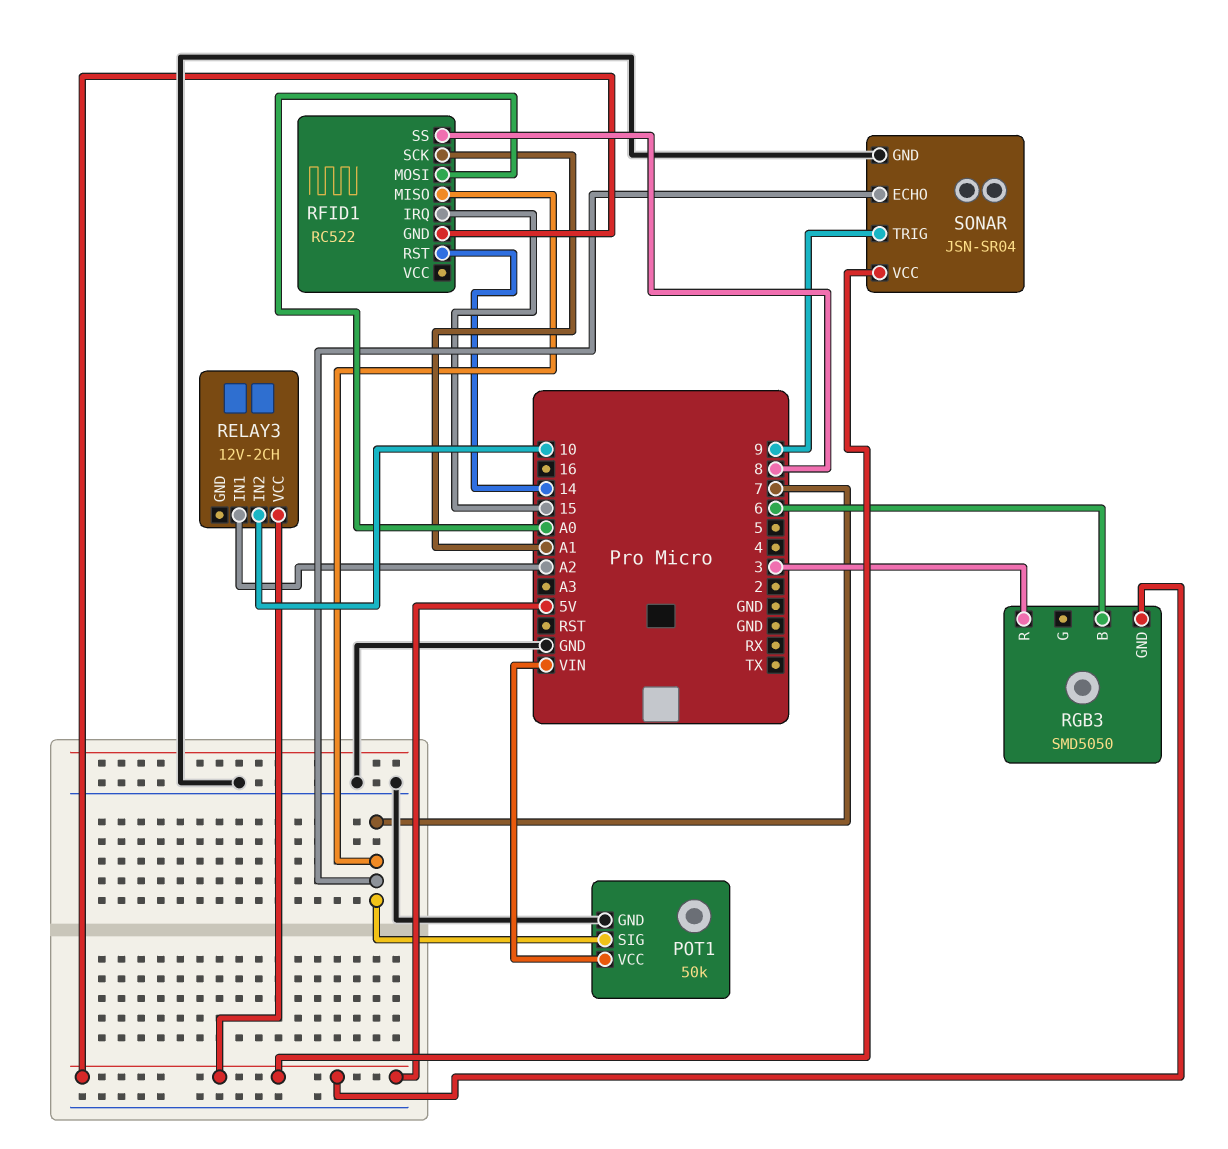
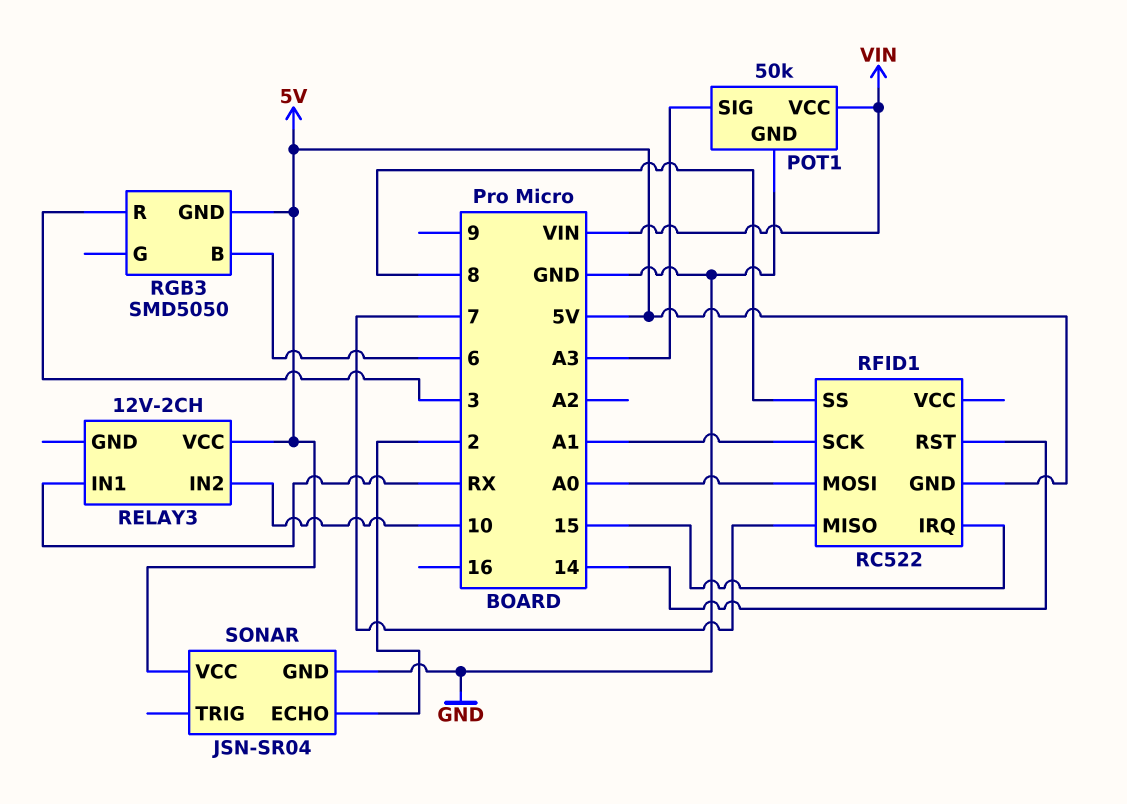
POT1 pin SIG: 7 -> A3
RELAY3 pin IN1: A2 -> RX
SONAR pin ECHO: 7 -> 2
SONAR pin TRIG: 9 -> none

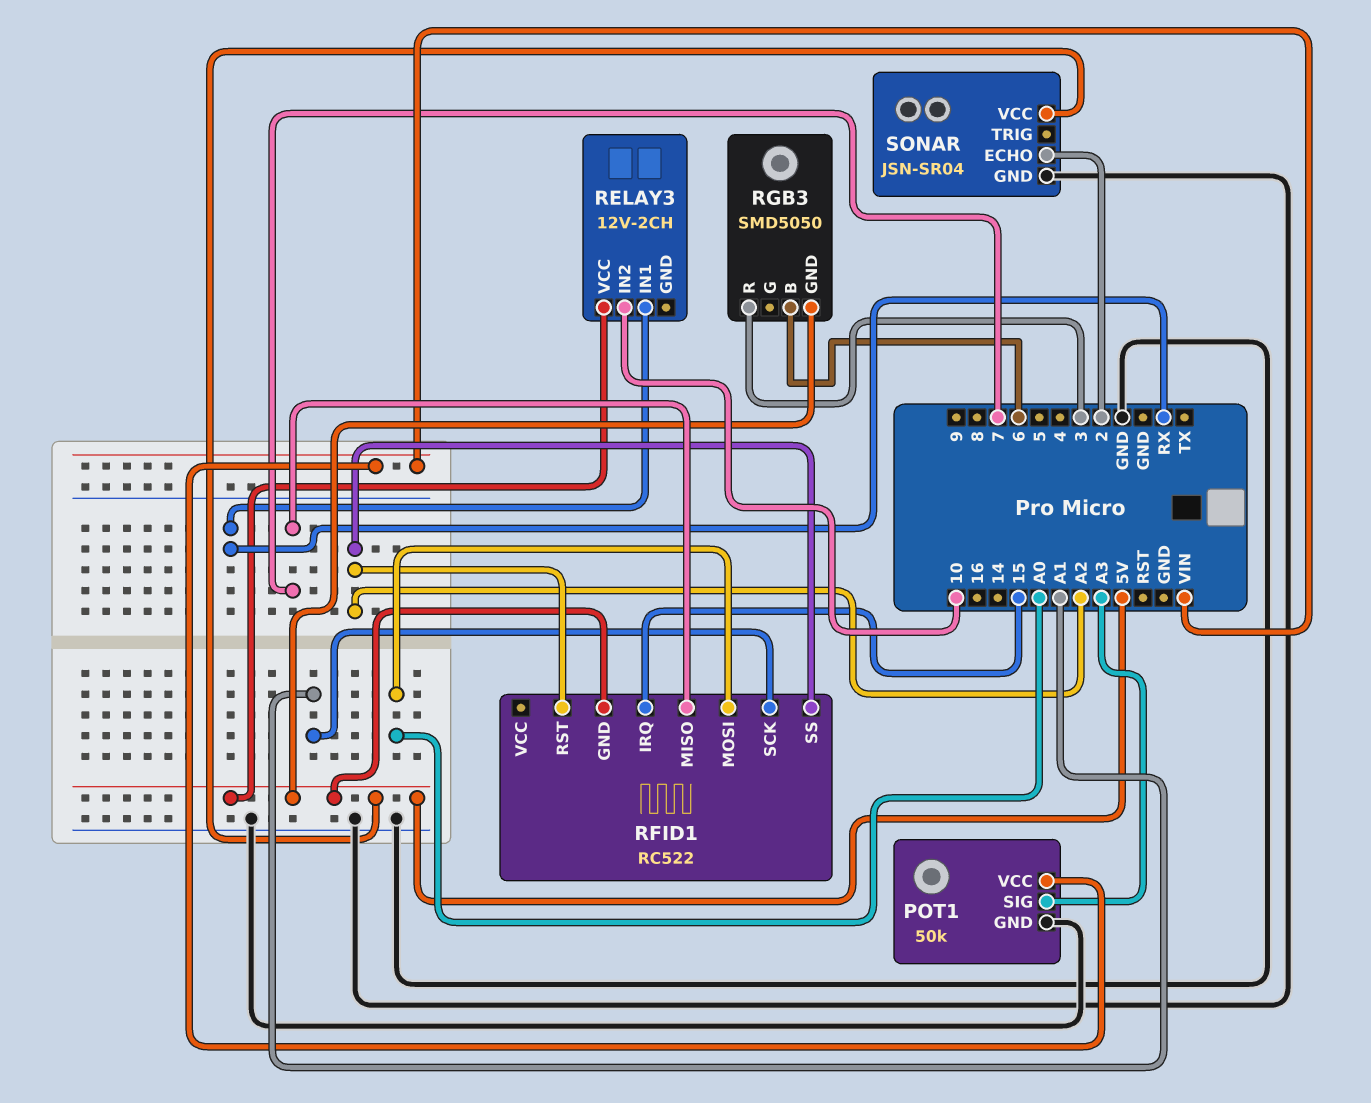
RFID1 pin RST: 14 -> A2
RFID1 pin SS: 8 -> A2

